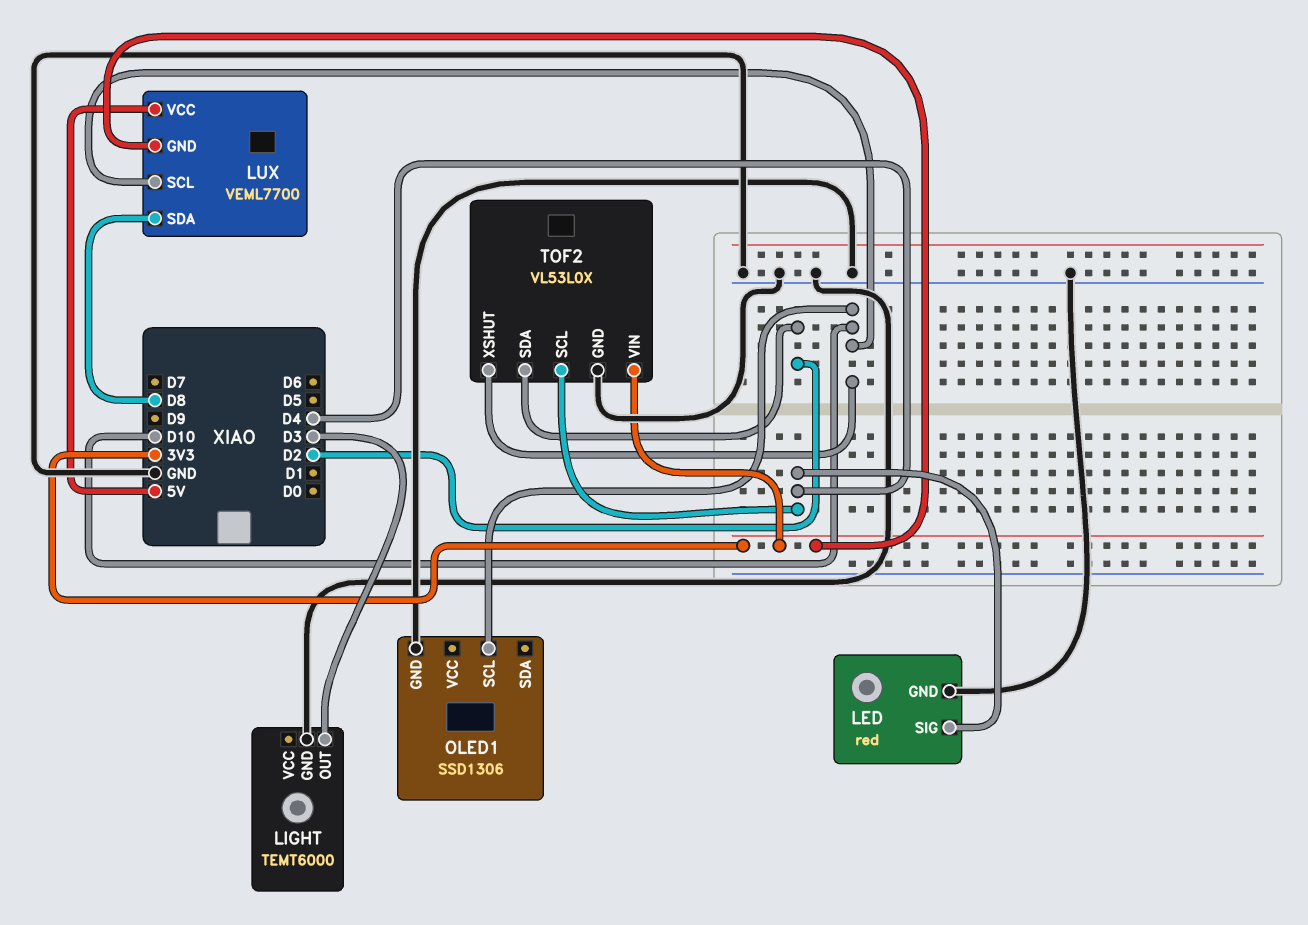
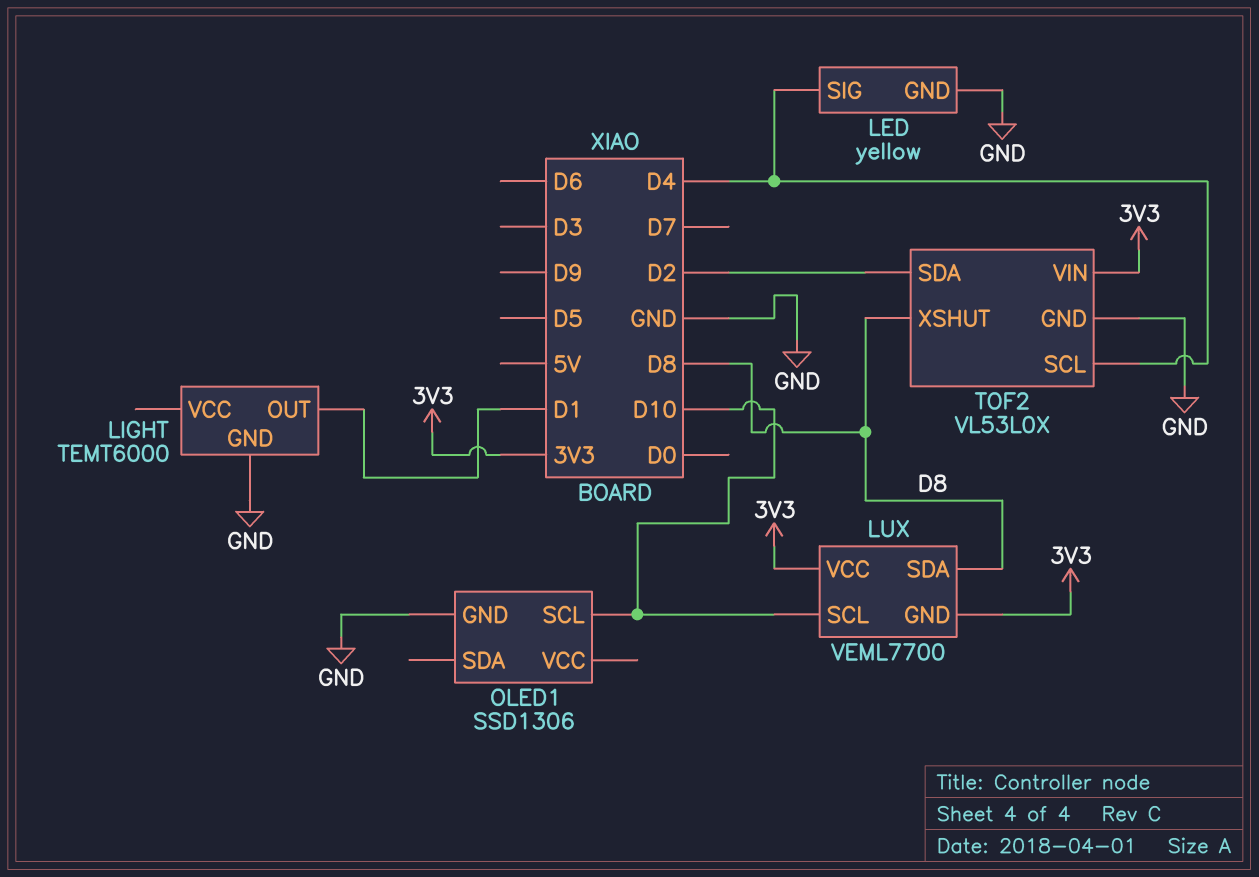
LED: red -> yellow
LIGHT pin OUT: D3 -> D1
LUX pin VCC: 5V -> 3V3
TOF2 pin XSHUT: D10 -> D8

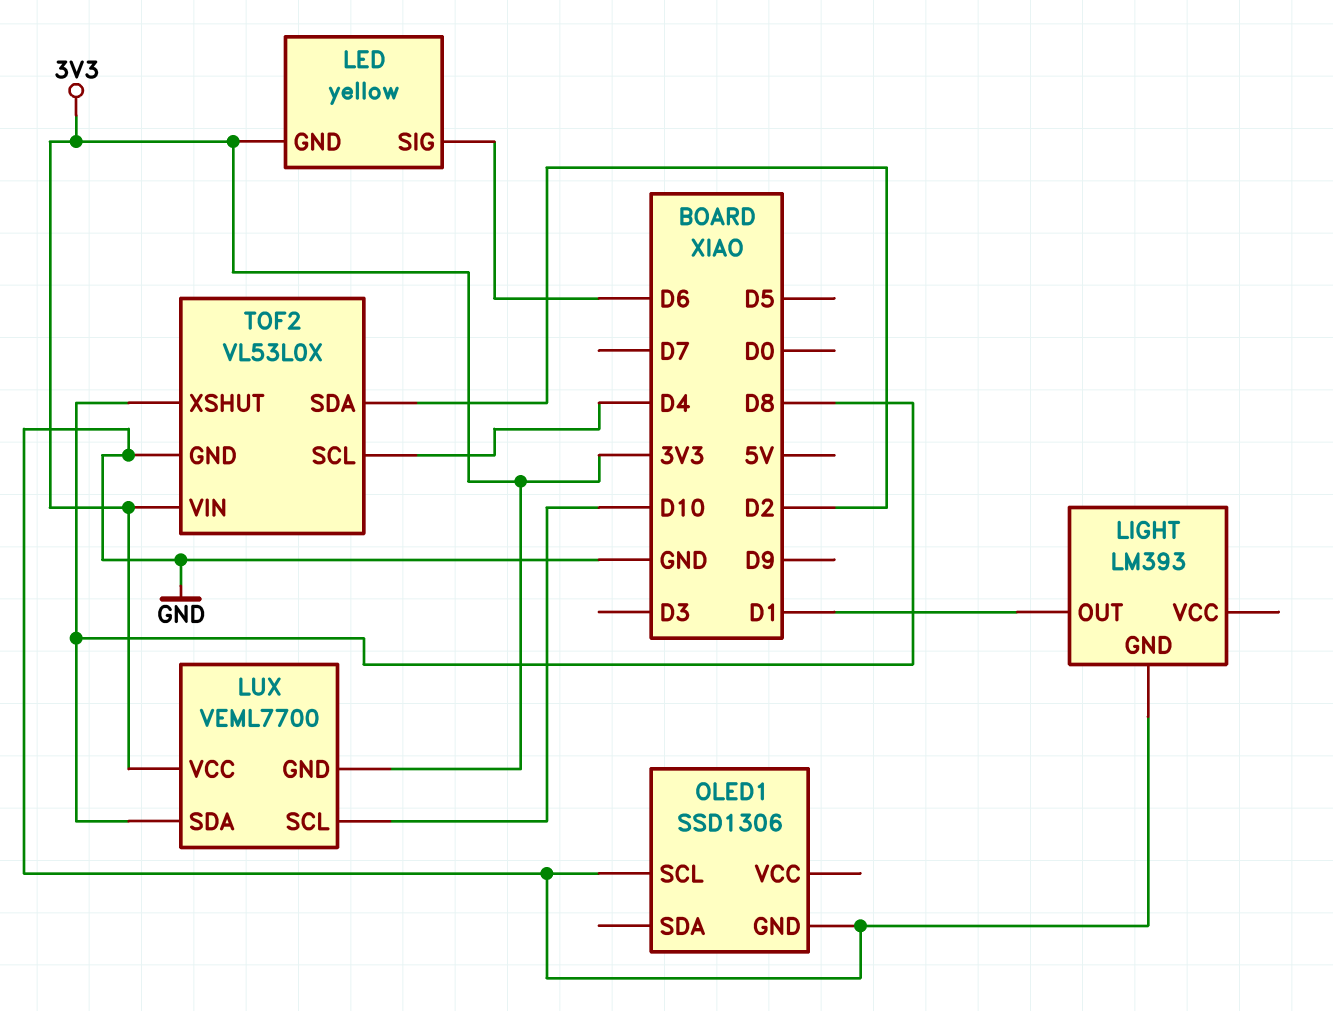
LED pin GND: GND -> 3V3
LED pin SIG: D4 -> D6
LIGHT: TEMT6000 -> LM393
OLED1 pin SCL: D10 -> GND

